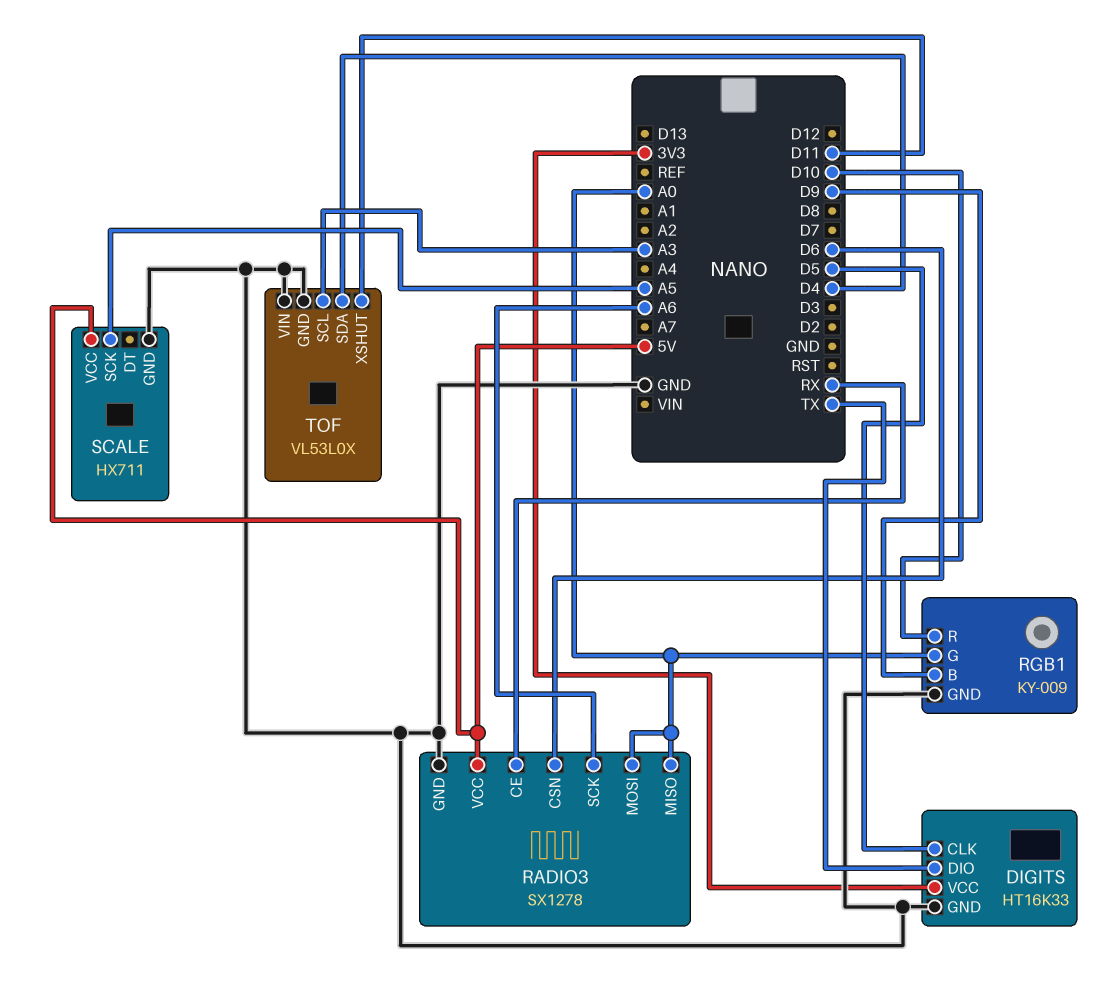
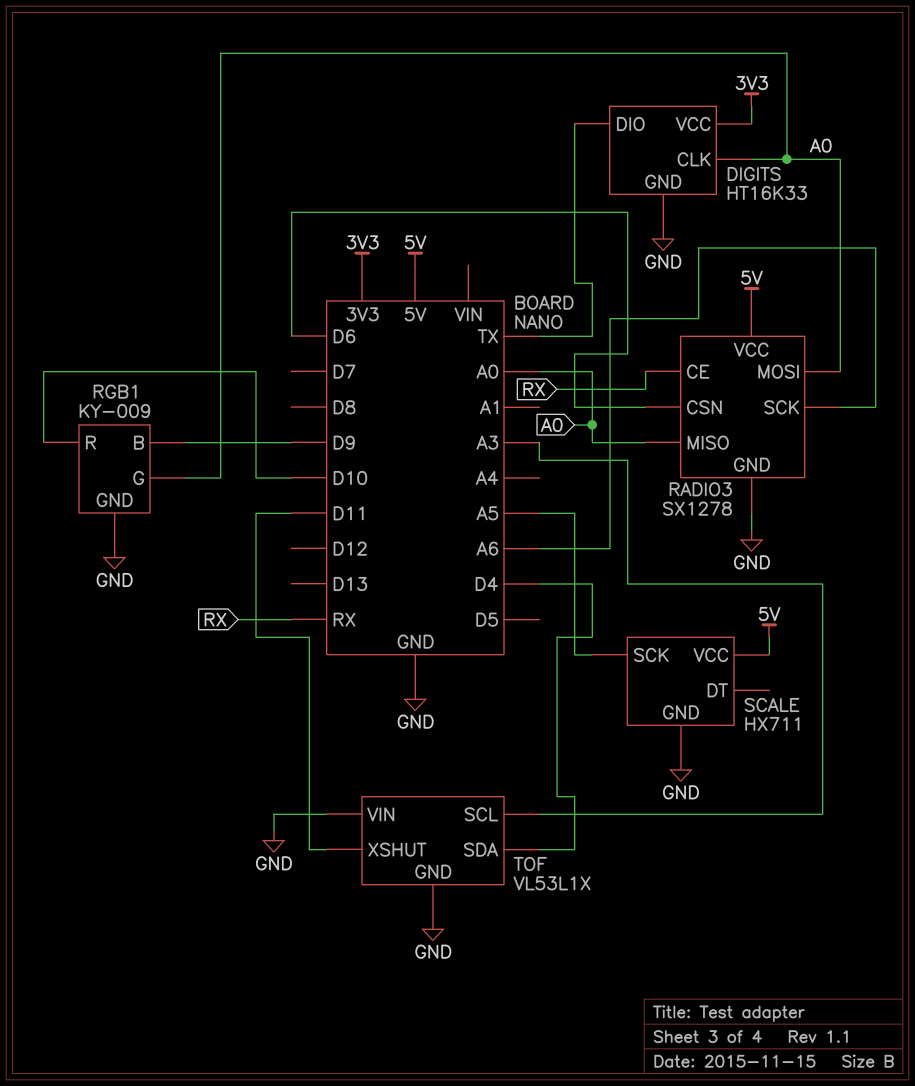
DIGITS pin CLK: D5 -> A0
TOF: VL53L0X -> VL53L1X

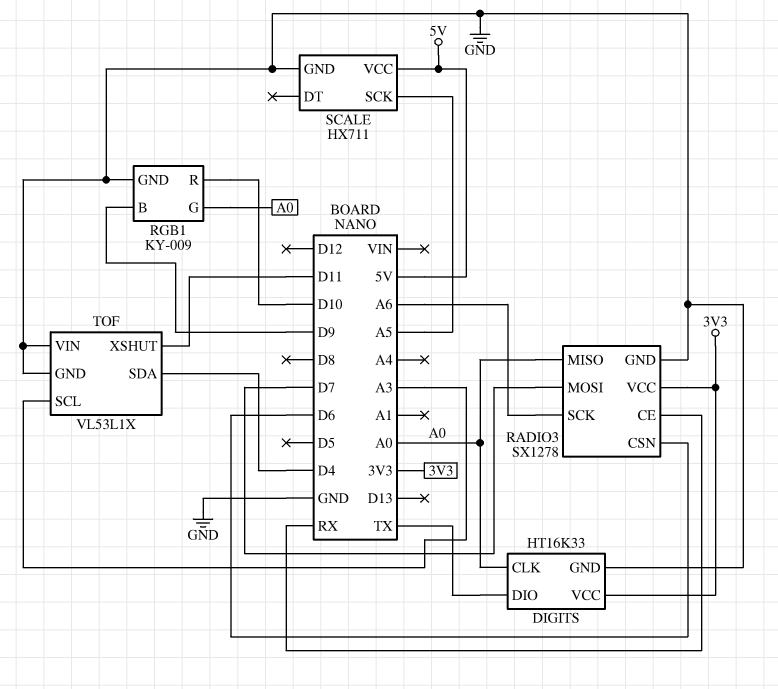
RADIO3 pin MOSI: A0 -> D7
RADIO3 pin VCC: 5V -> 3V3

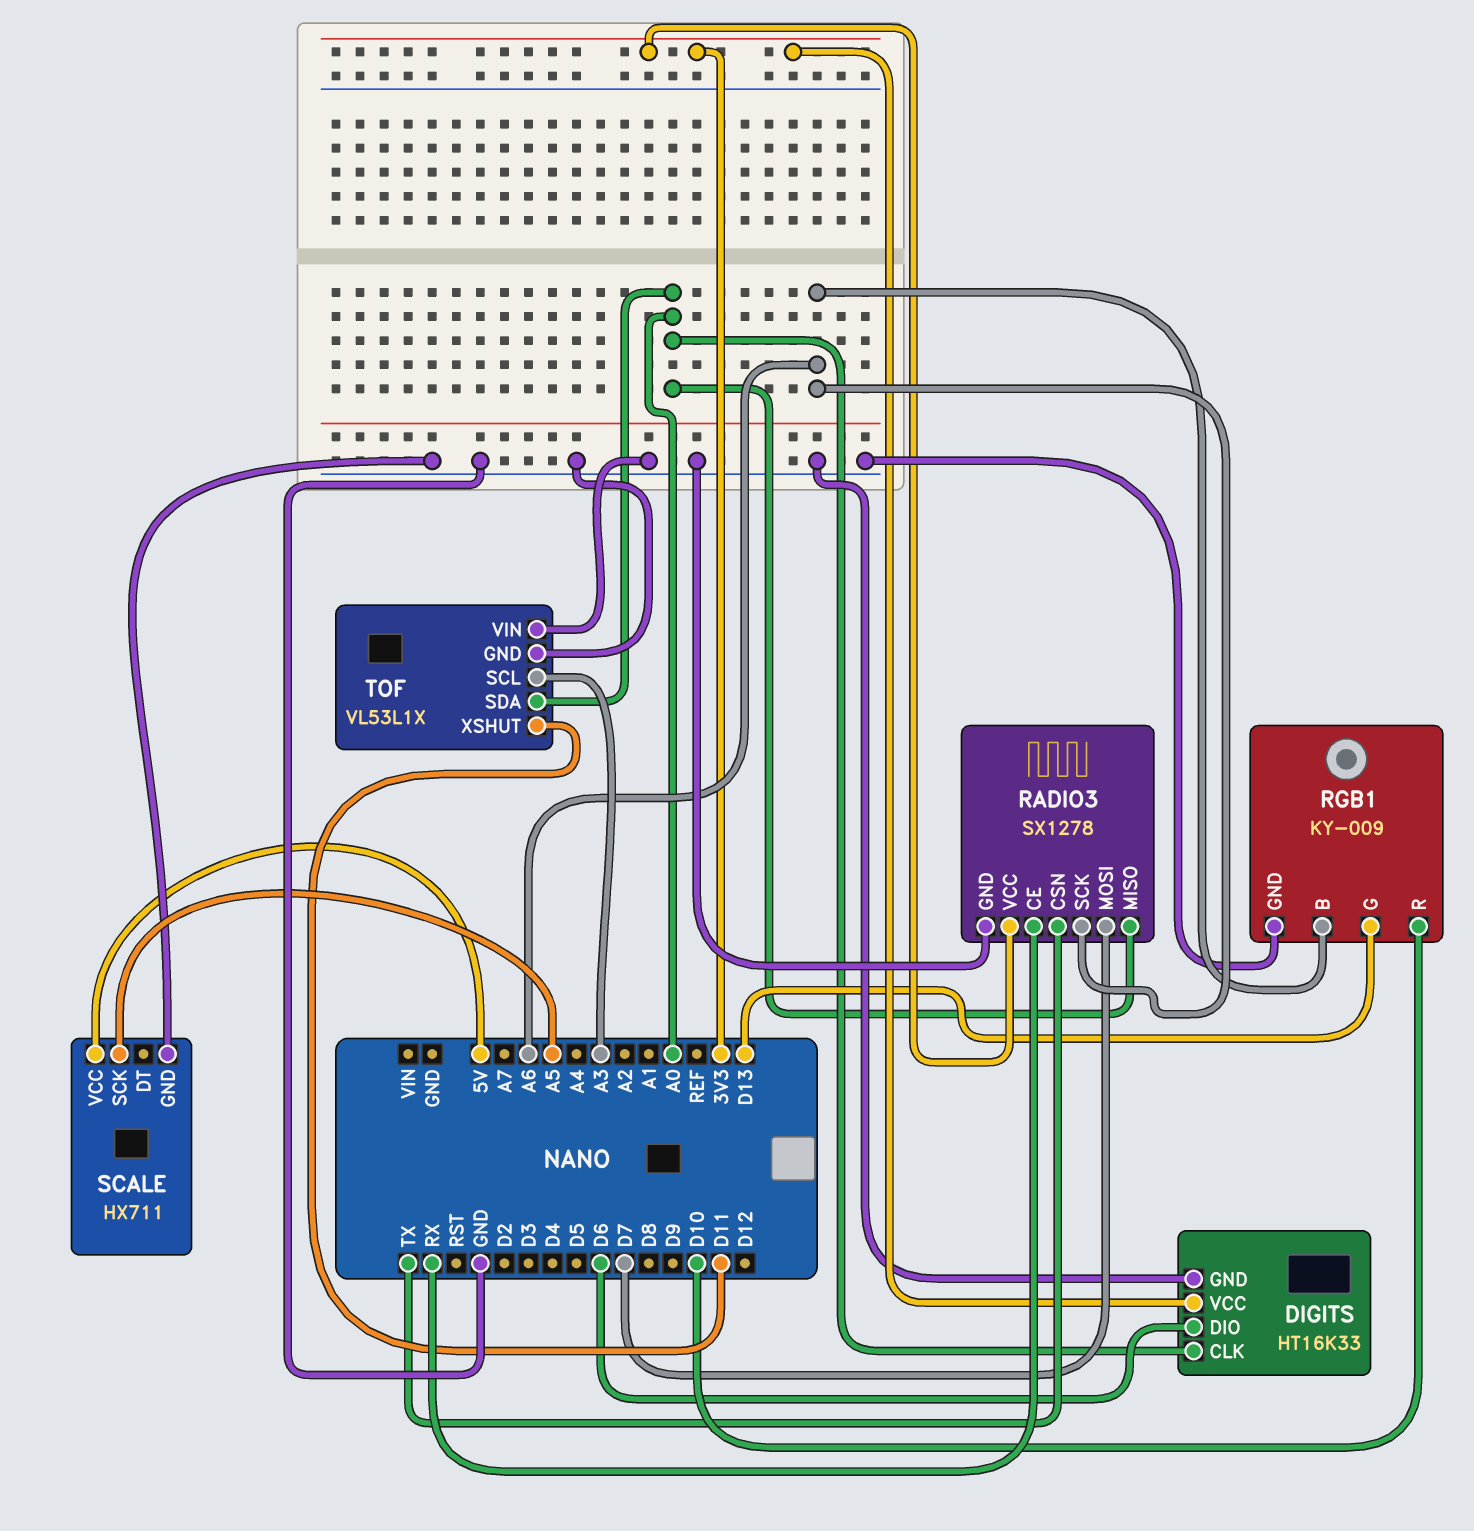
DIGITS pin DIO: TX -> D6
RADIO3 pin CSN: D6 -> TX
RGB1 pin B: D9 -> A6
RGB1 pin G: A0 -> D13
TOF pin SDA: D4 -> A0

